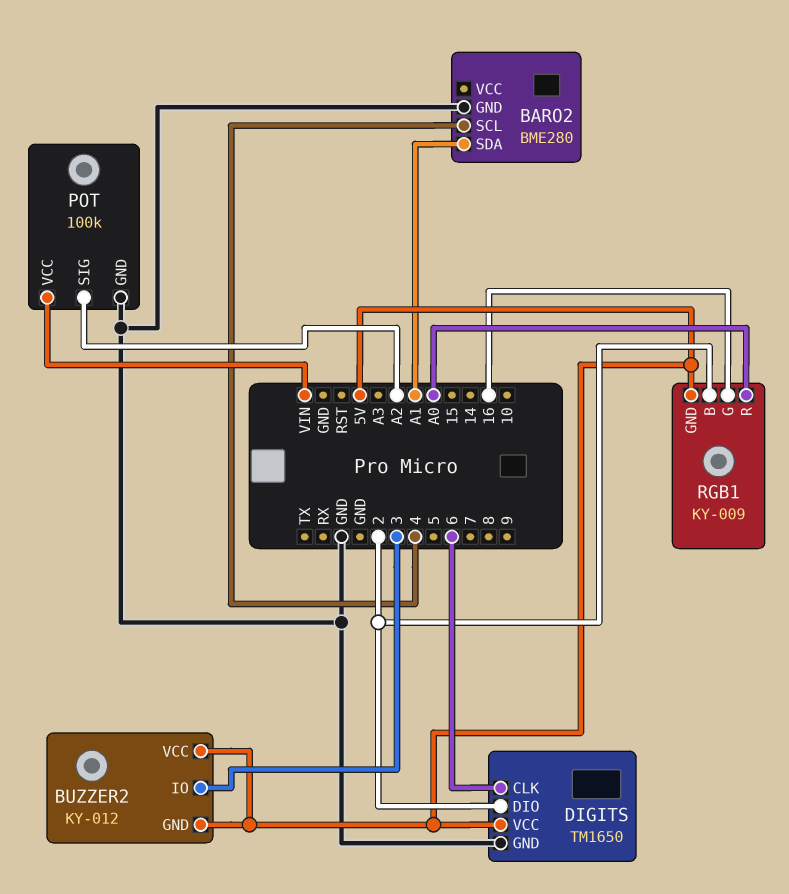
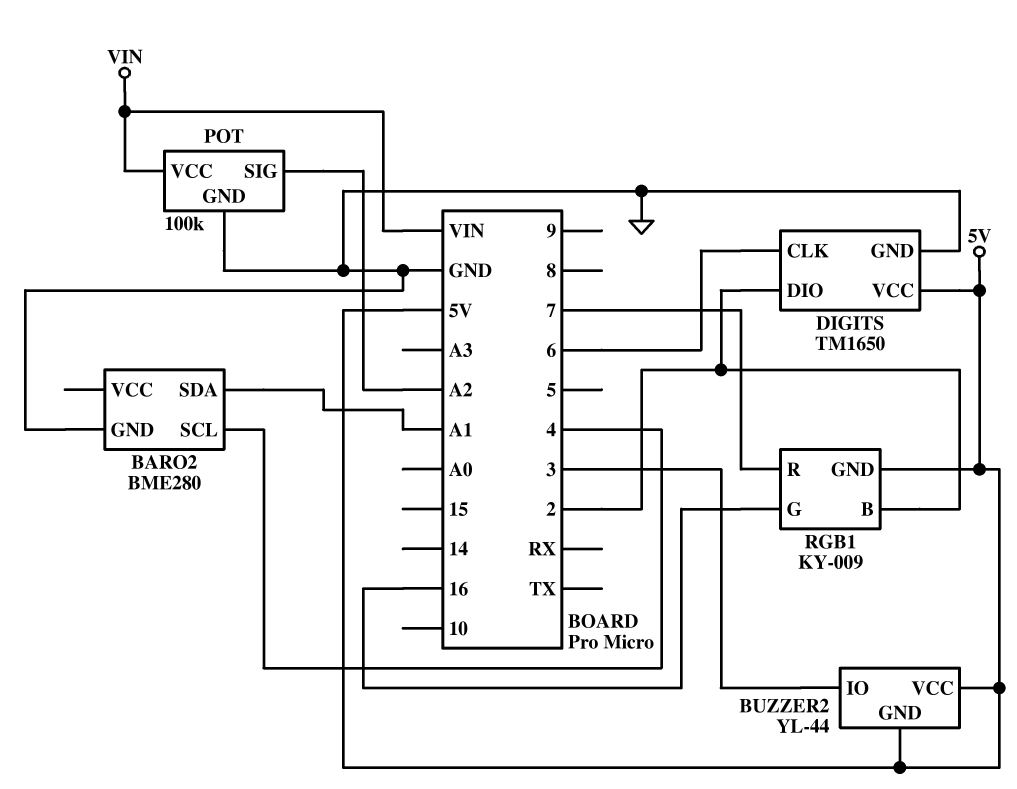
BUZZER2: KY-012 -> YL-44
RGB1 pin R: A0 -> 7

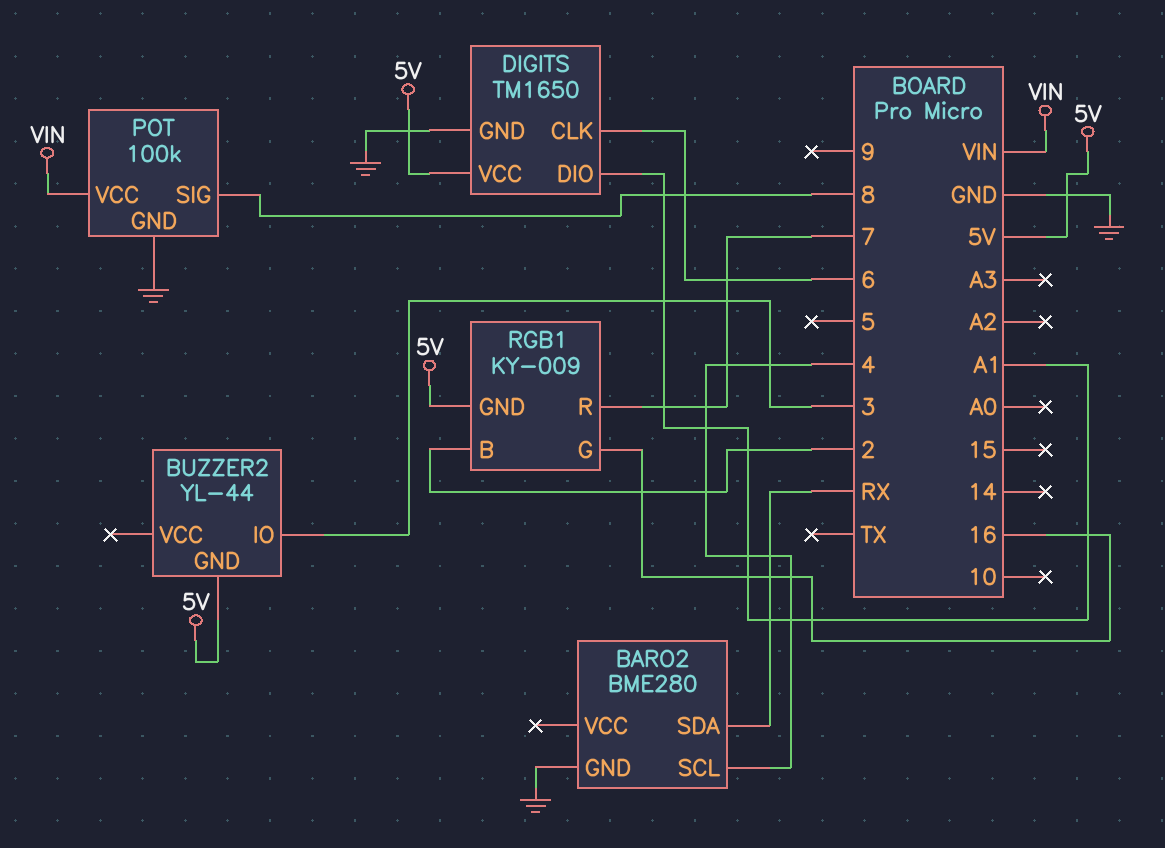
BARO2 pin SDA: A1 -> RX
BUZZER2 pin VCC: 5V -> none
DIGITS pin DIO: 2 -> A1
POT pin SIG: A2 -> 8

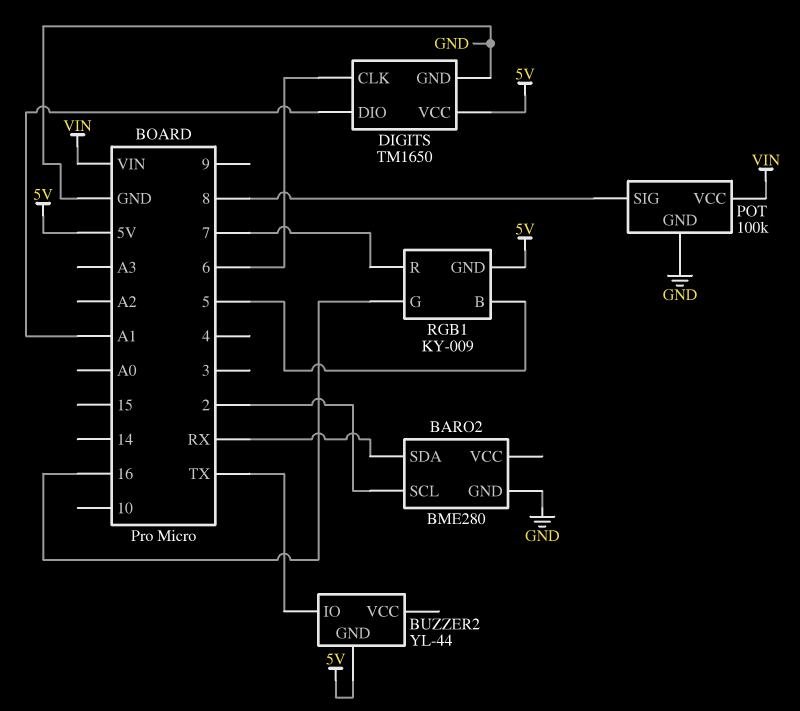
BARO2 pin SCL: 4 -> 2
BUZZER2 pin IO: 3 -> TX
RGB1 pin B: 2 -> 5

